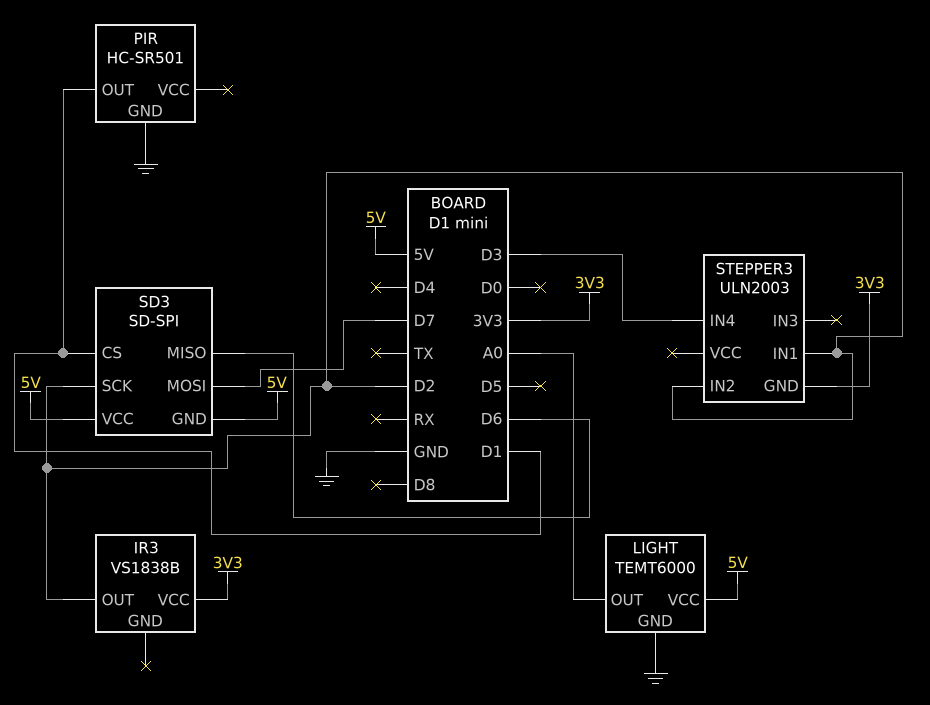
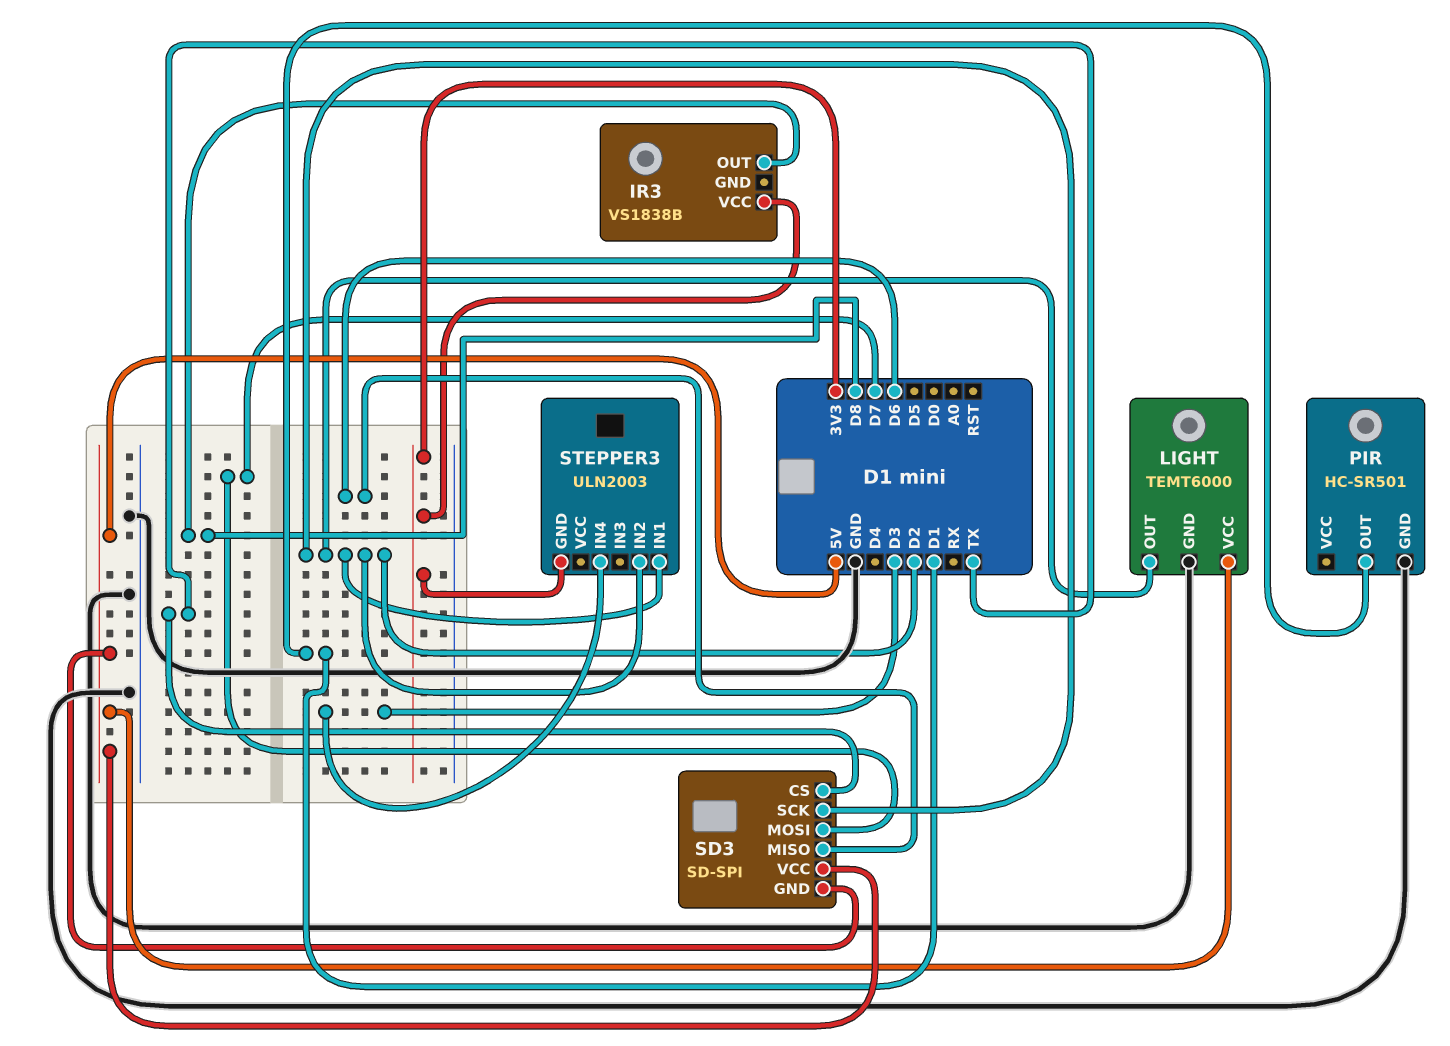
IR3 pin OUT: D2 -> D8
LIGHT pin OUT: A0 -> D2
SD3 pin CS: D1 -> TX

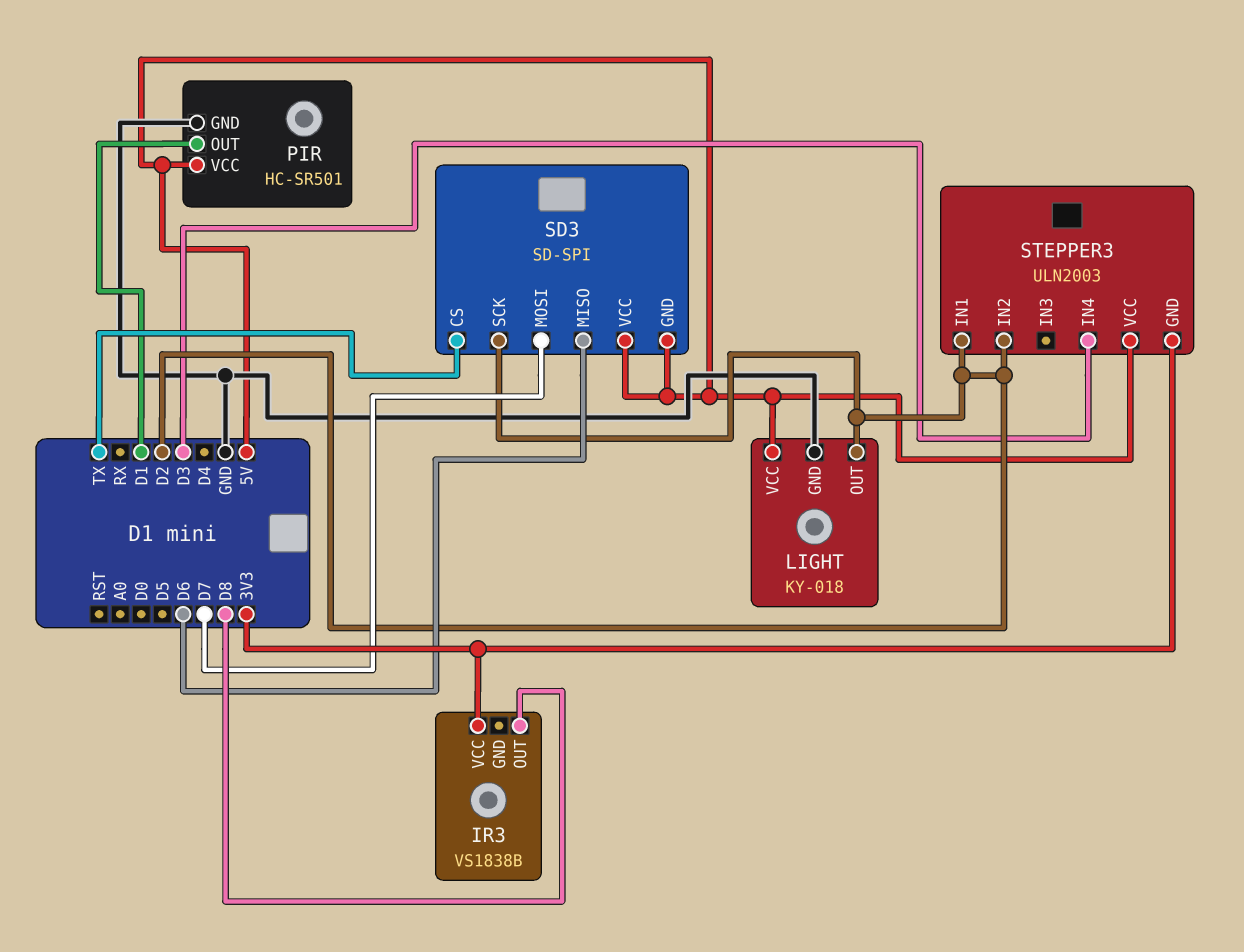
LIGHT: TEMT6000 -> KY-018
PIR pin VCC: none -> 5V
STEPPER3 pin VCC: none -> 5V

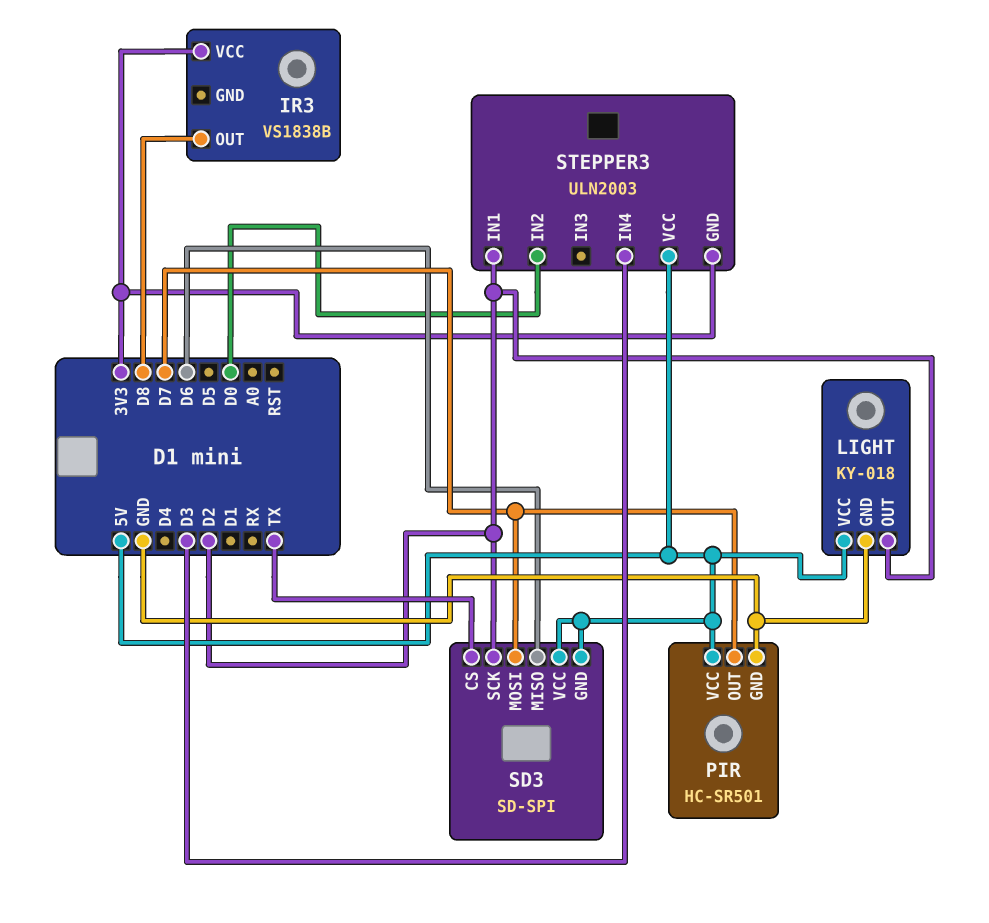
PIR pin OUT: D1 -> D7
STEPPER3 pin IN2: D2 -> D0

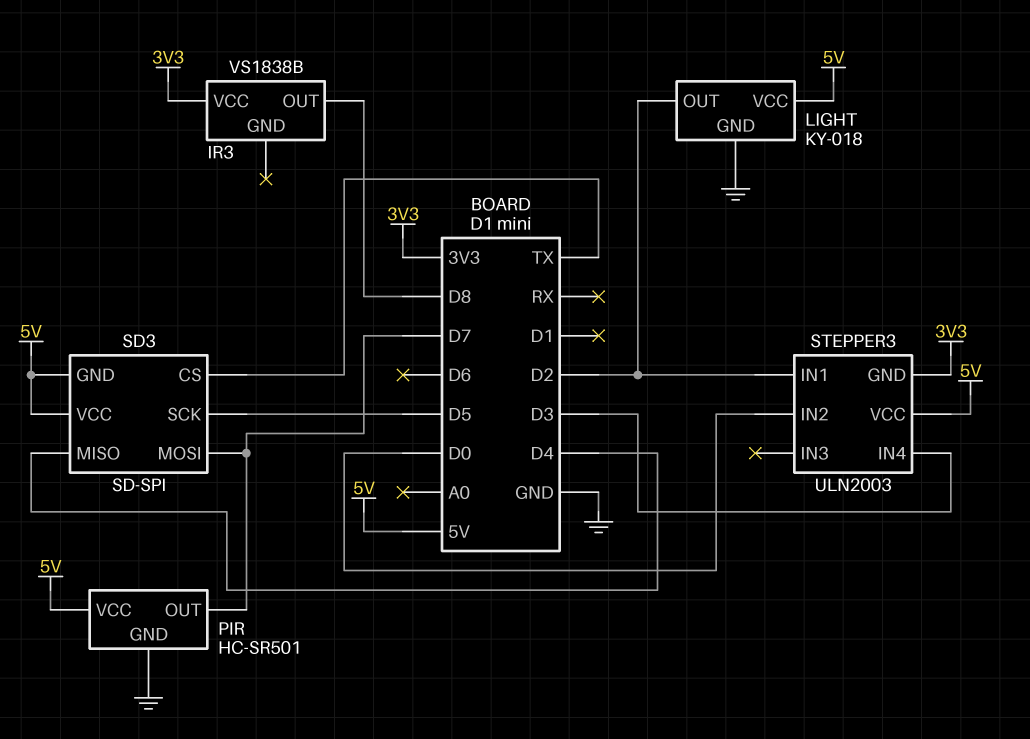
SD3 pin MISO: D6 -> D4
SD3 pin SCK: D2 -> D5

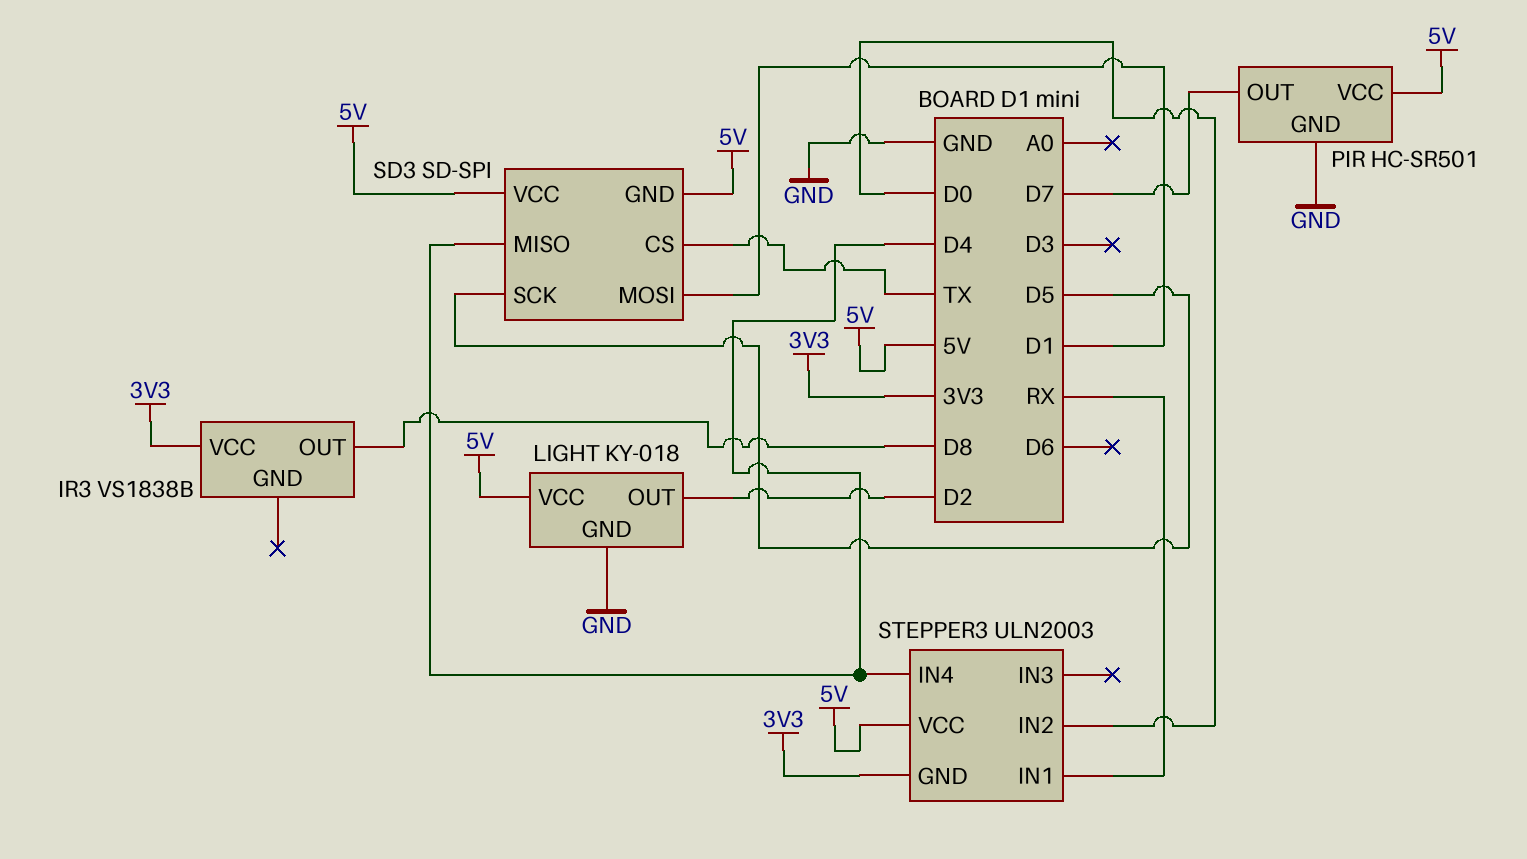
SD3 pin MOSI: D7 -> D1
STEPPER3 pin IN1: D2 -> RX
STEPPER3 pin IN4: D3 -> D4

